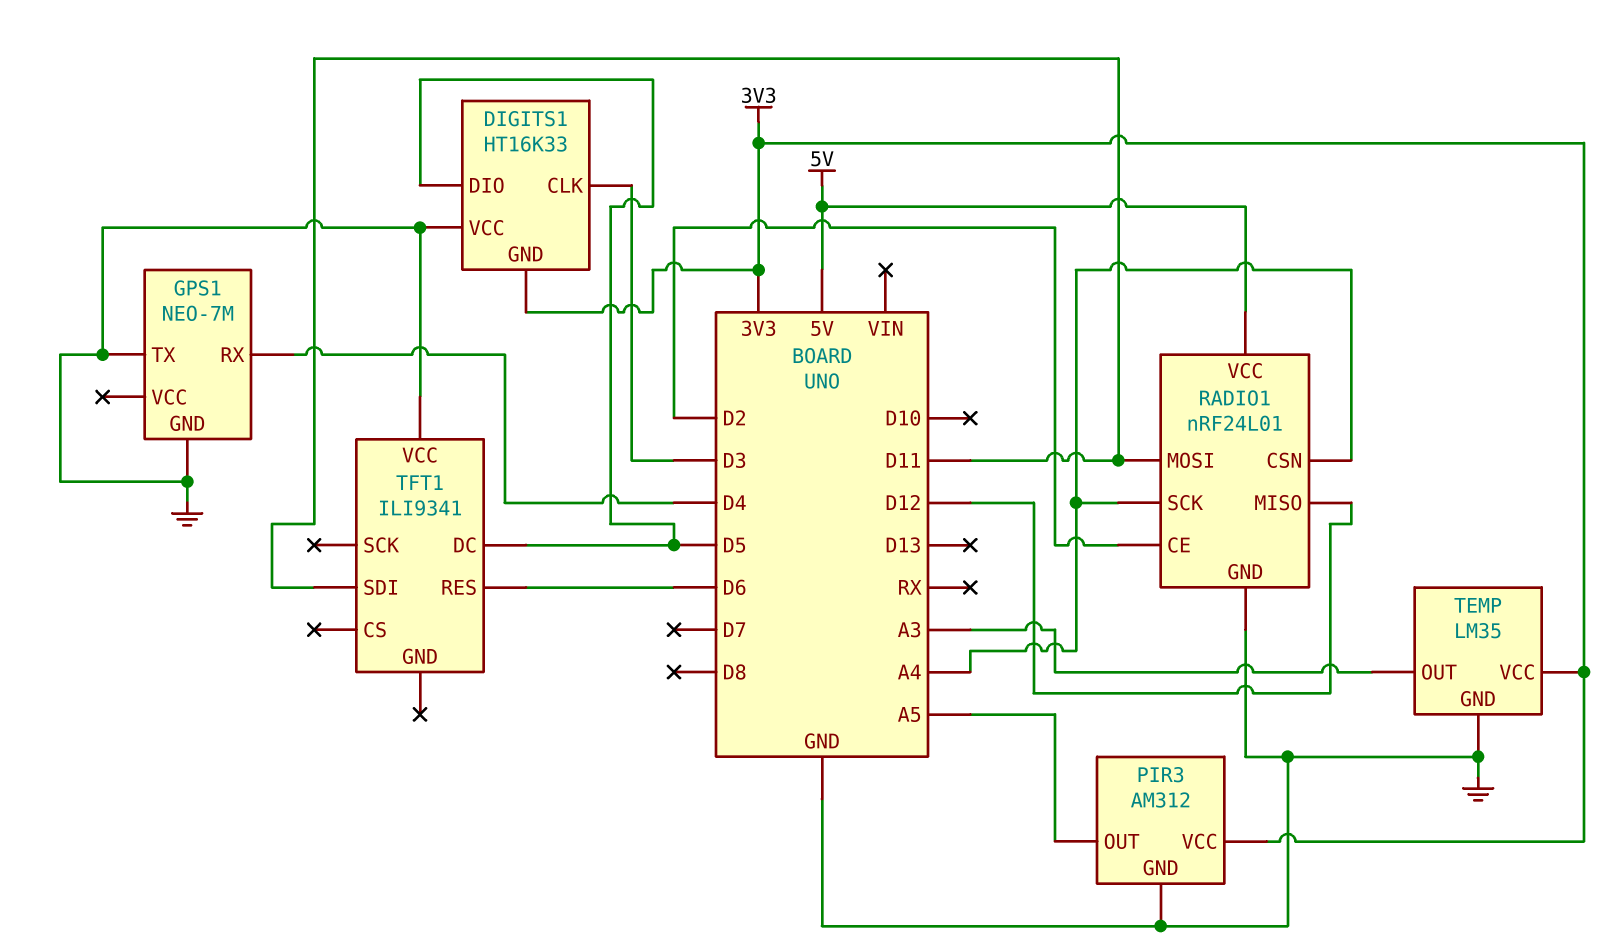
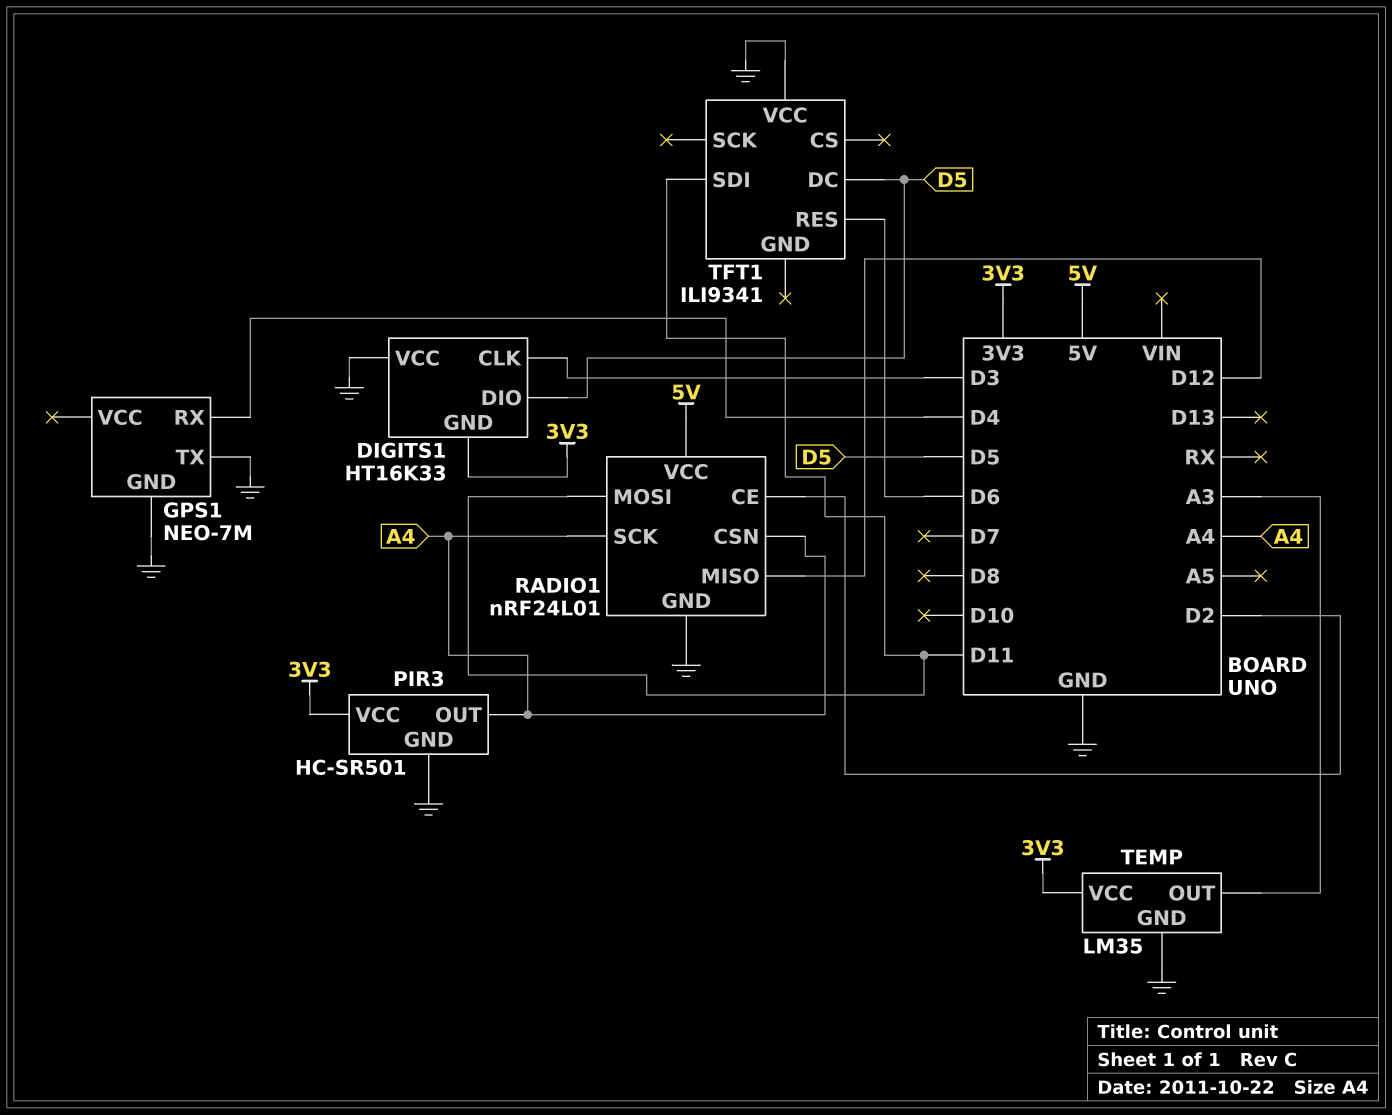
PIR3: AM312 -> HC-SR501
PIR3 pin OUT: A5 -> A4

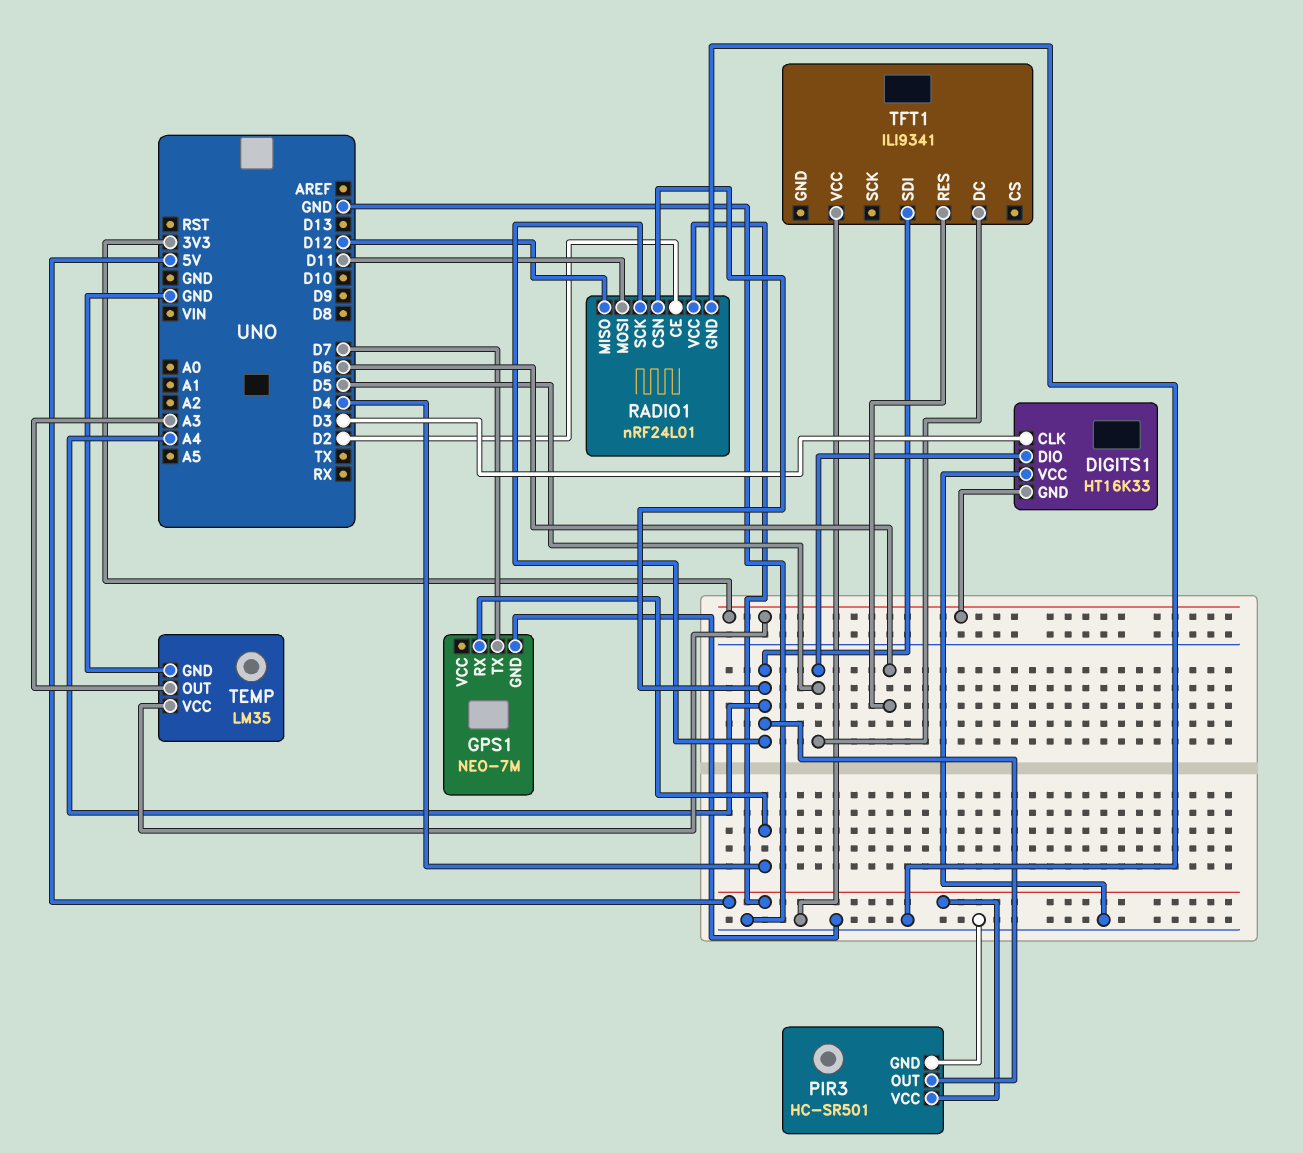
GPS1 pin TX: GND -> D7
PIR3 pin VCC: 3V3 -> 5V
TFT1 pin SDI: D11 -> A4

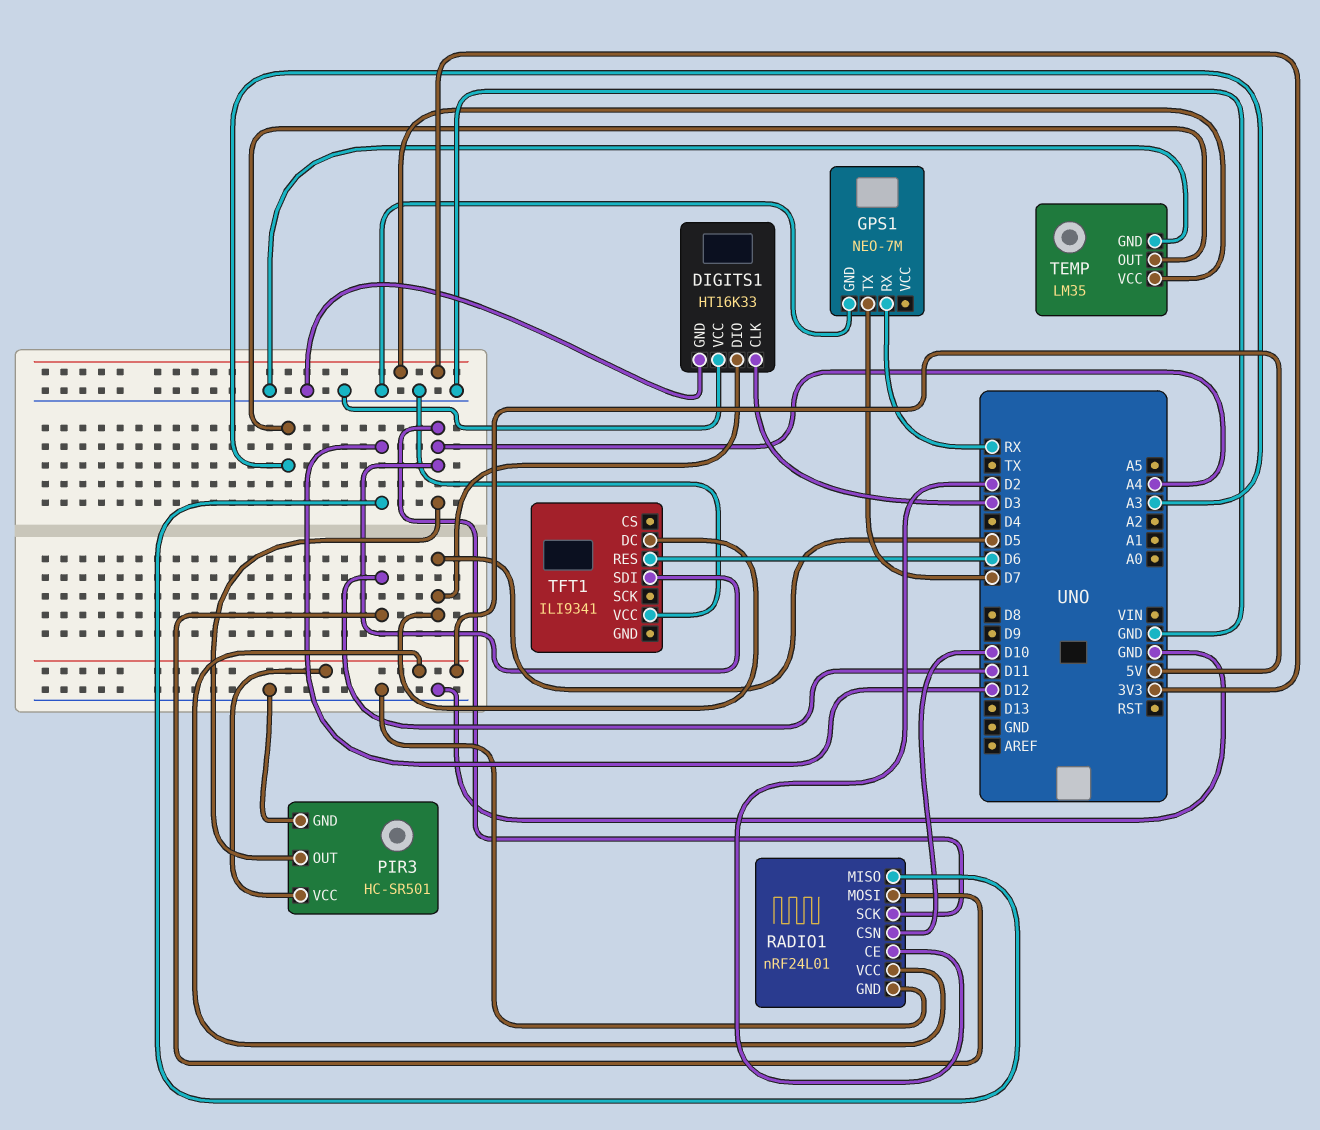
DIGITS1 pin GND: 3V3 -> GND
GPS1 pin RX: D4 -> RX
RADIO1 pin CSN: A4 -> D10

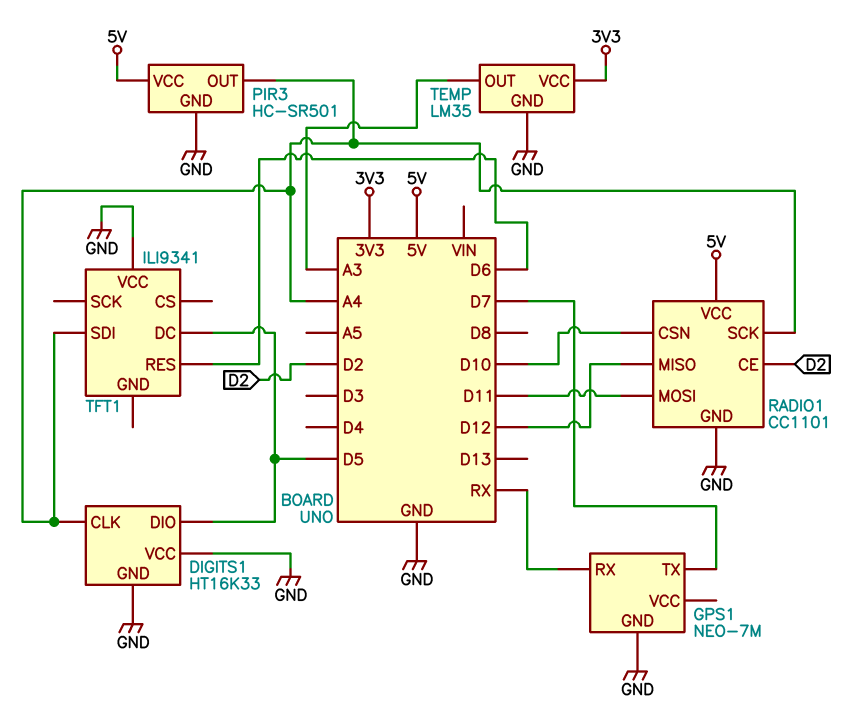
DIGITS1 pin CLK: D3 -> A4
RADIO1: nRF24L01 -> CC1101

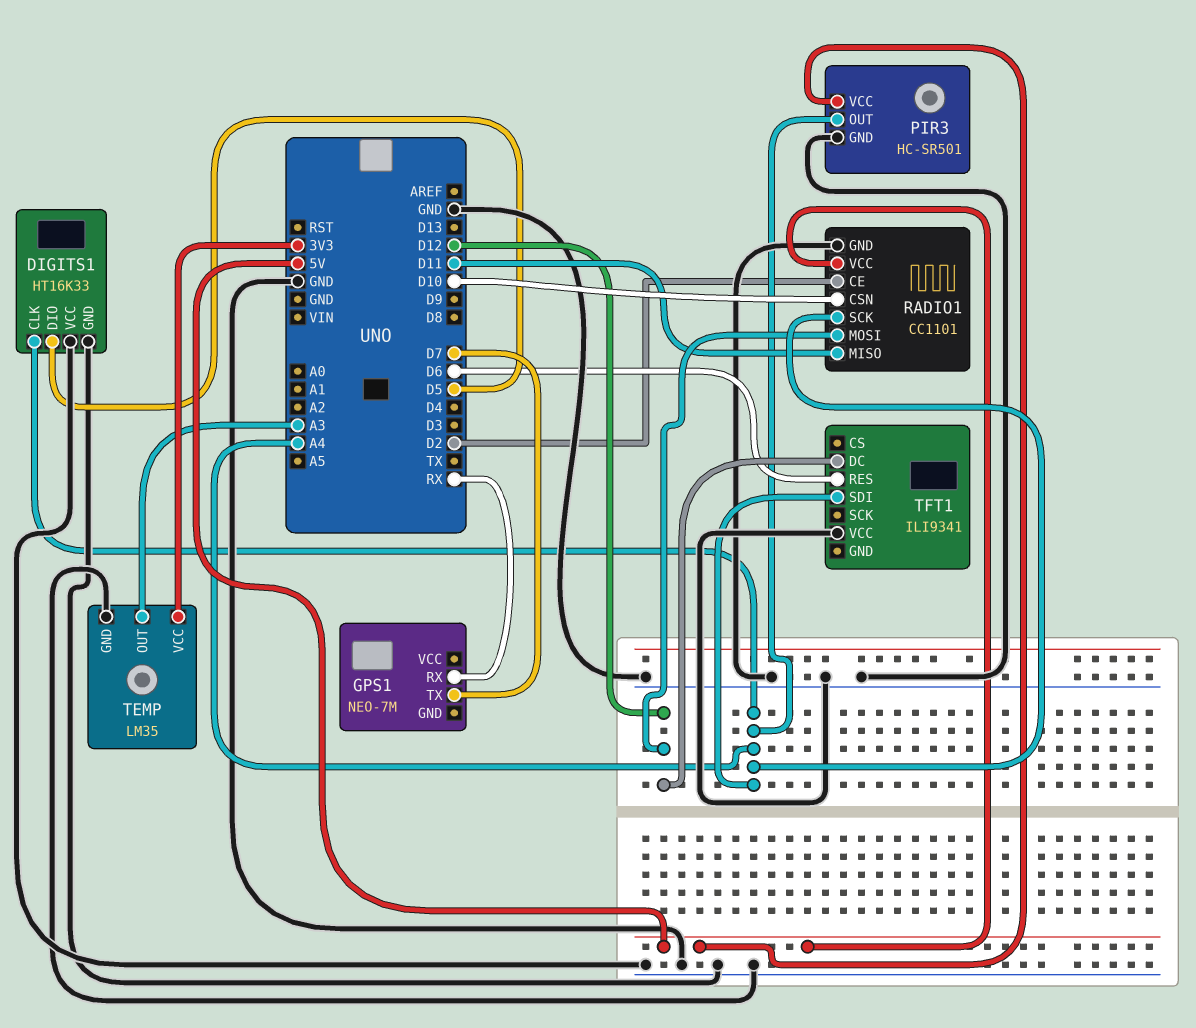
GPS1 pin GND: GND -> none
RADIO1 pin MISO: D12 -> D11
RADIO1 pin MOSI: D11 -> D12
TFT1 pin DC: D5 -> D12

